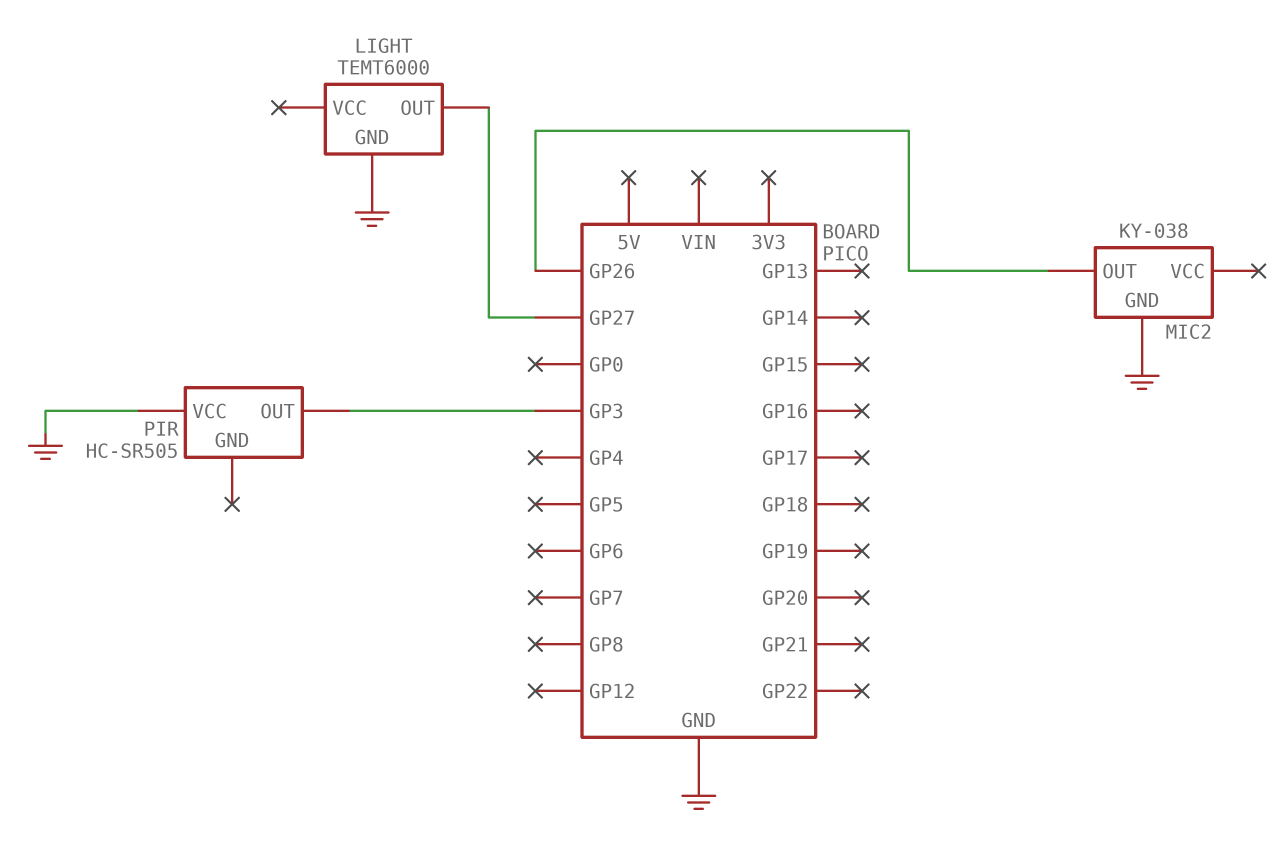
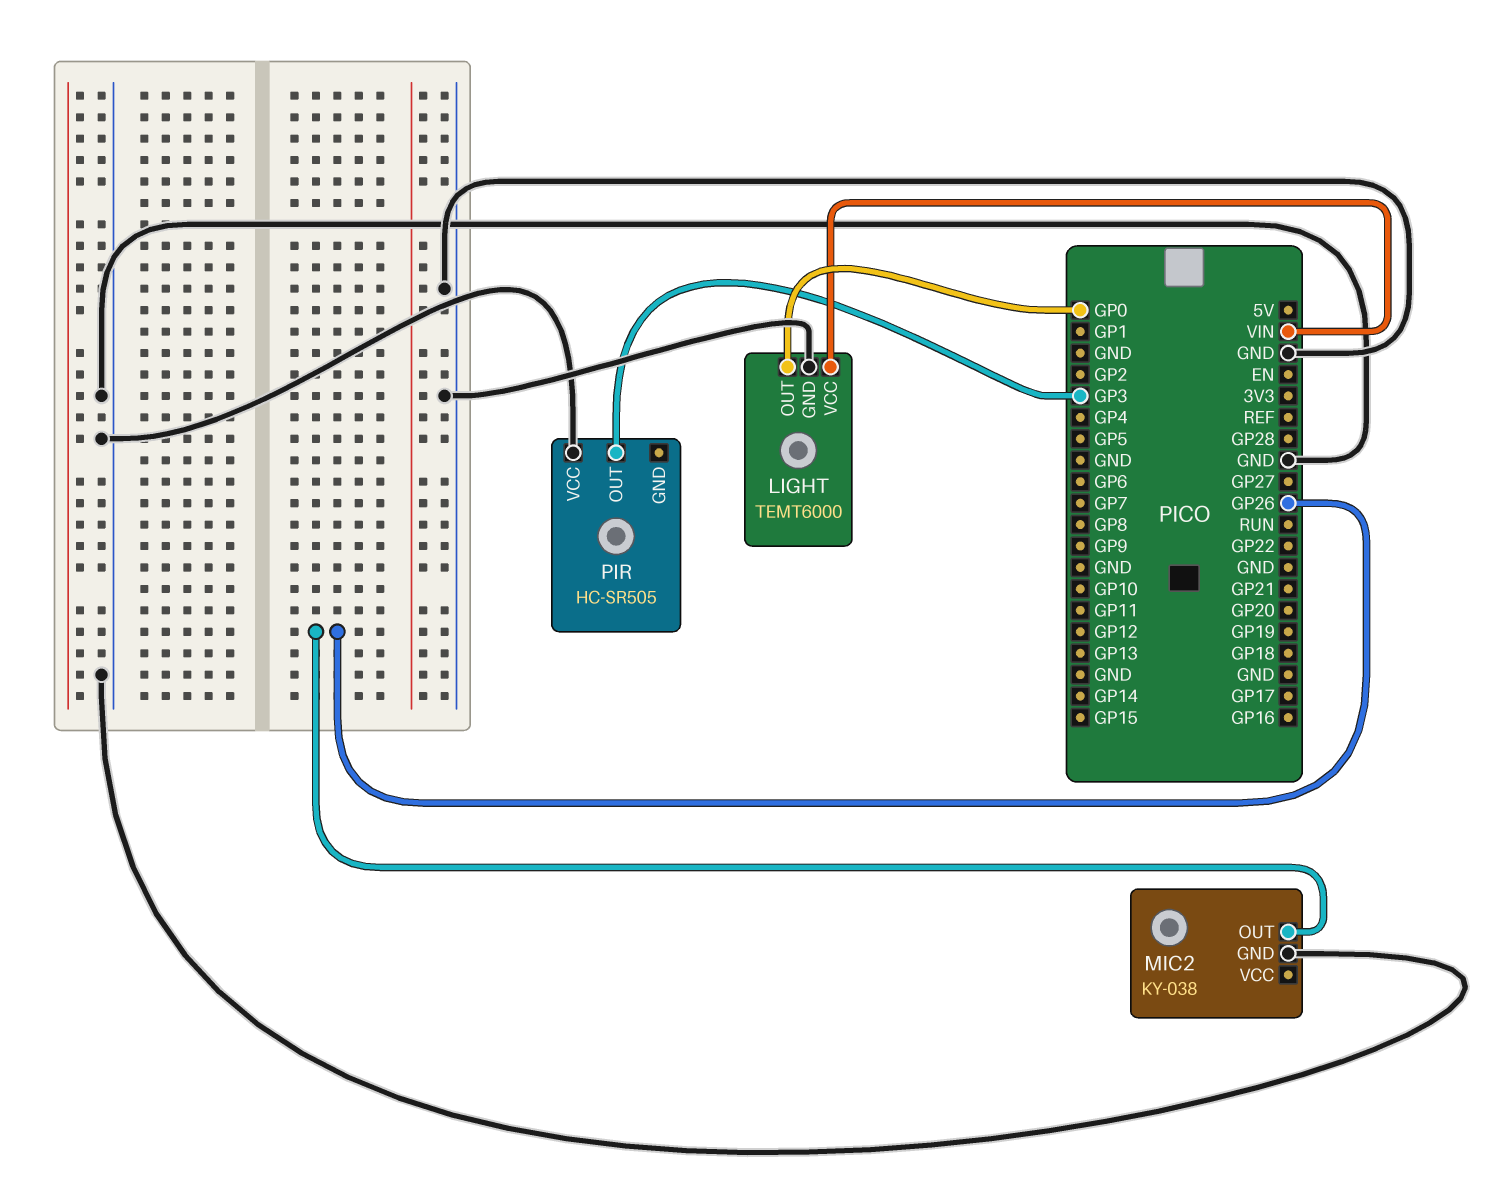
LIGHT pin OUT: GP27 -> GP0
LIGHT pin VCC: none -> VIN

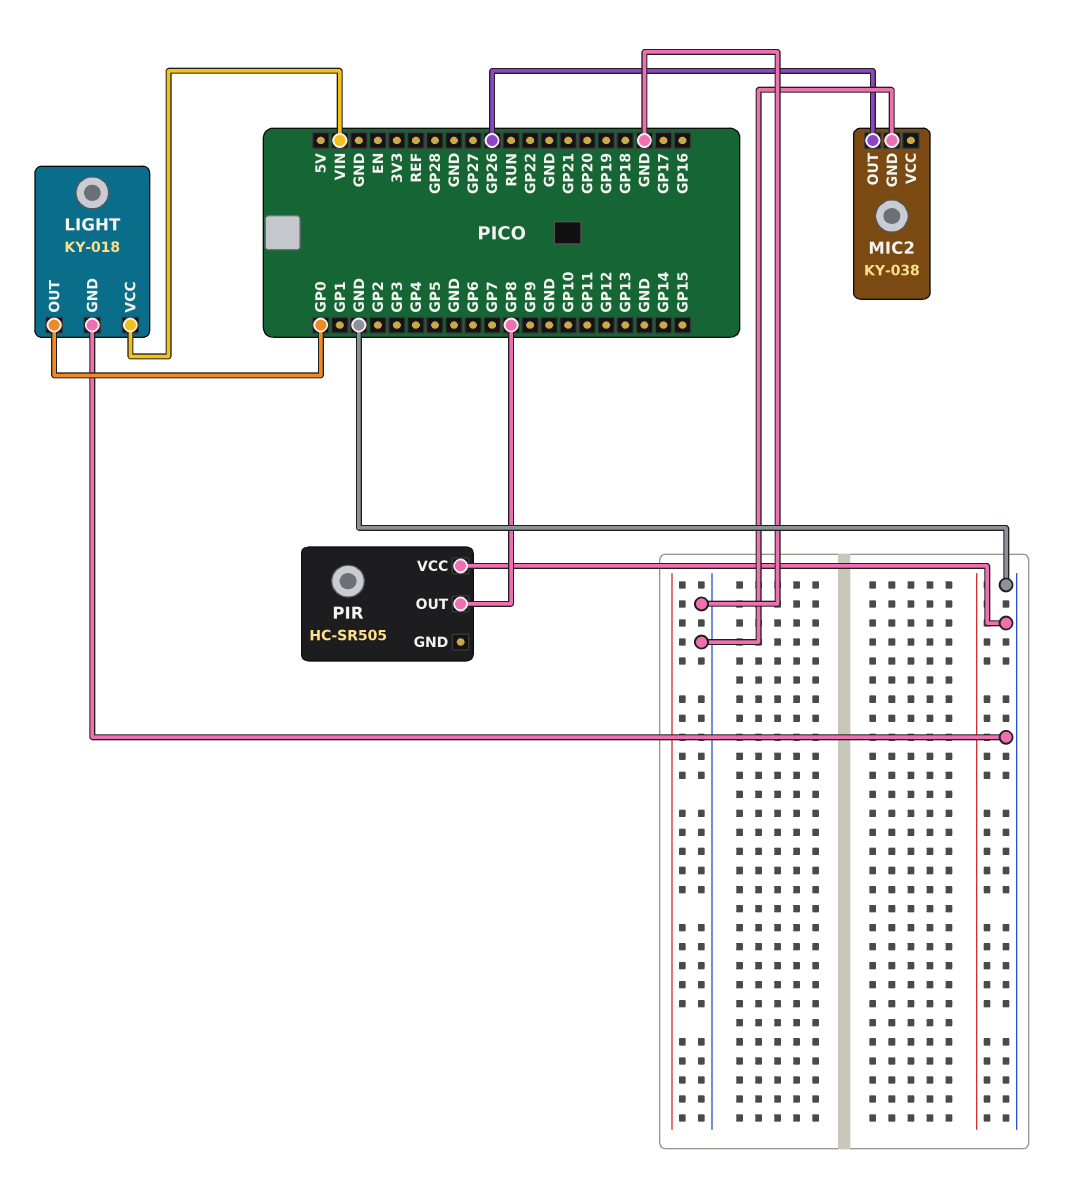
LIGHT: TEMT6000 -> KY-018
PIR pin OUT: GP3 -> GP8

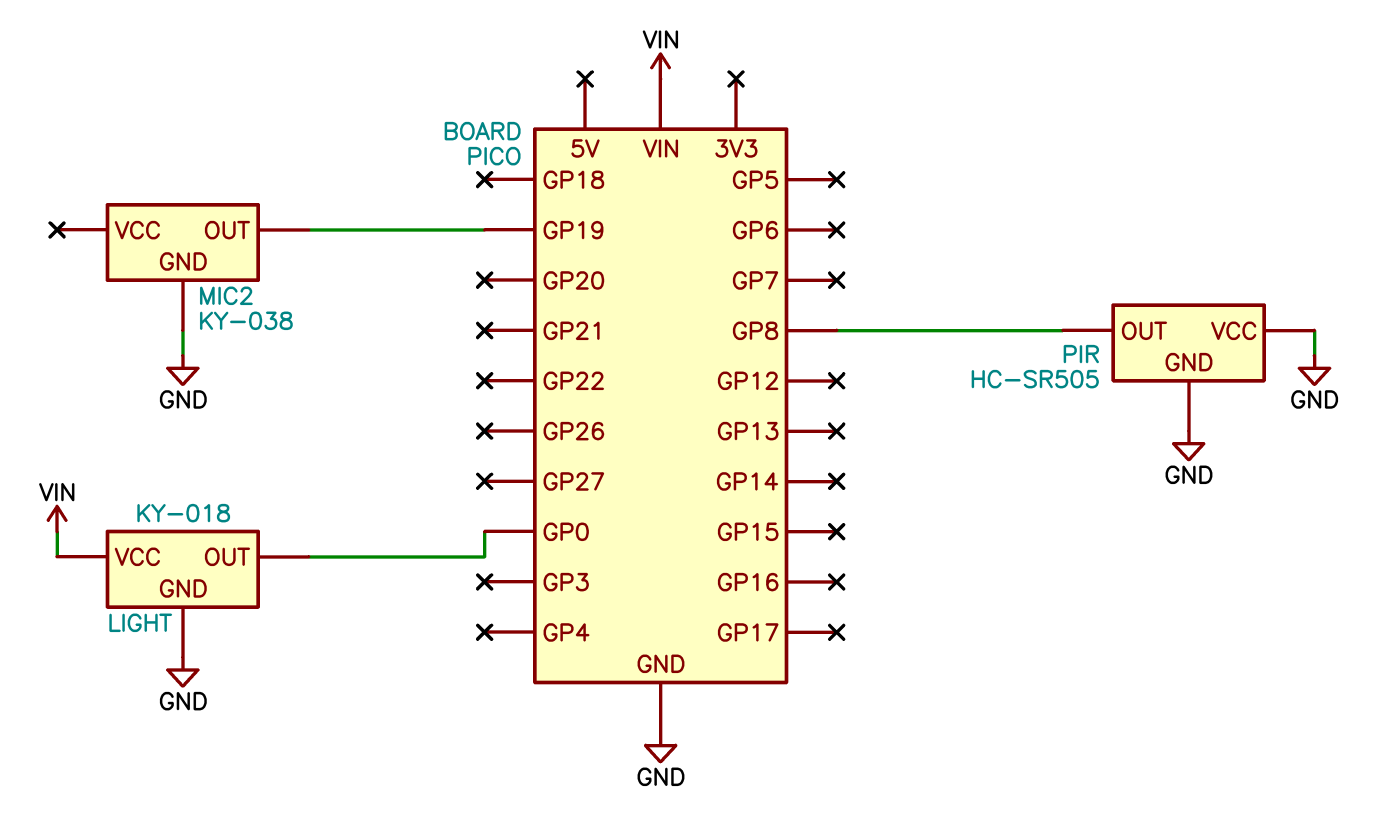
MIC2 pin OUT: GP26 -> GP19
PIR pin GND: none -> GND

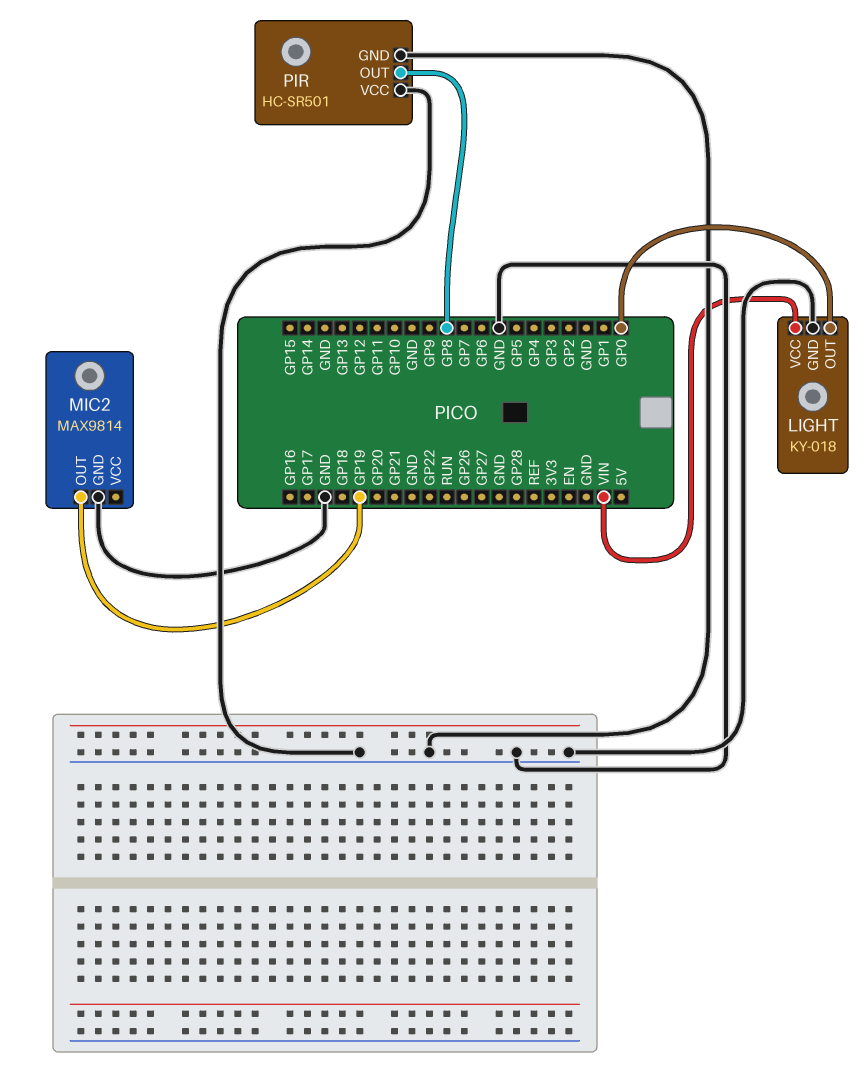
MIC2: KY-038 -> MAX9814
PIR: HC-SR505 -> HC-SR501

